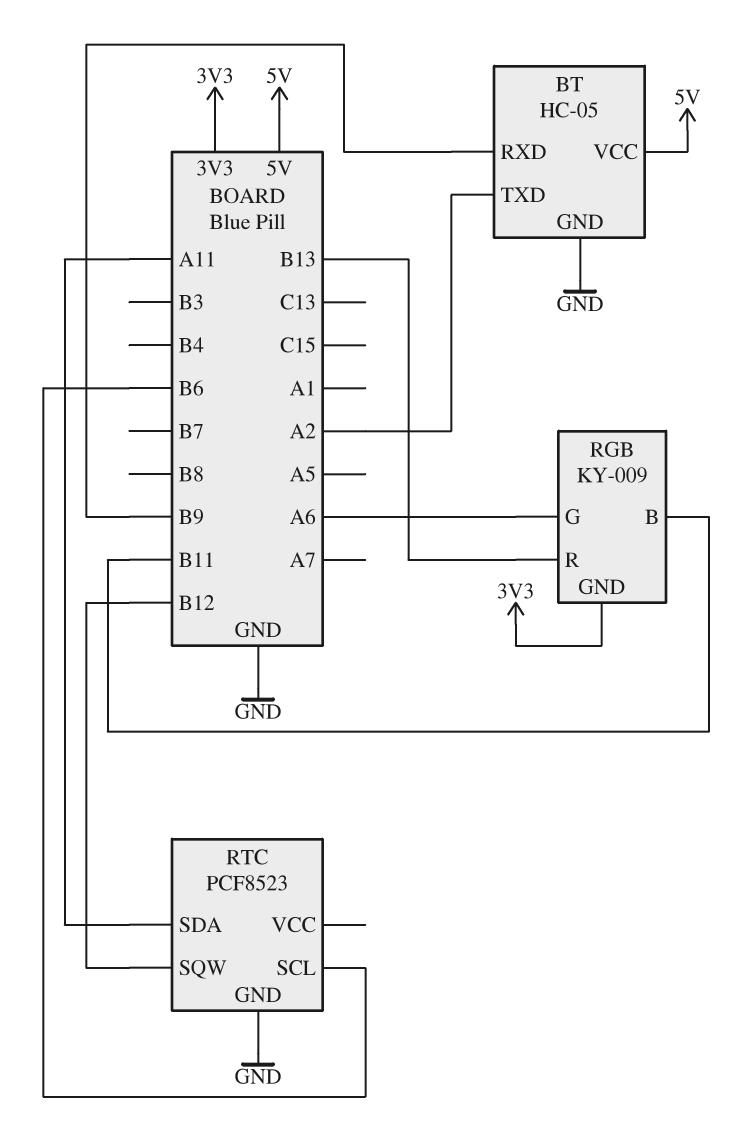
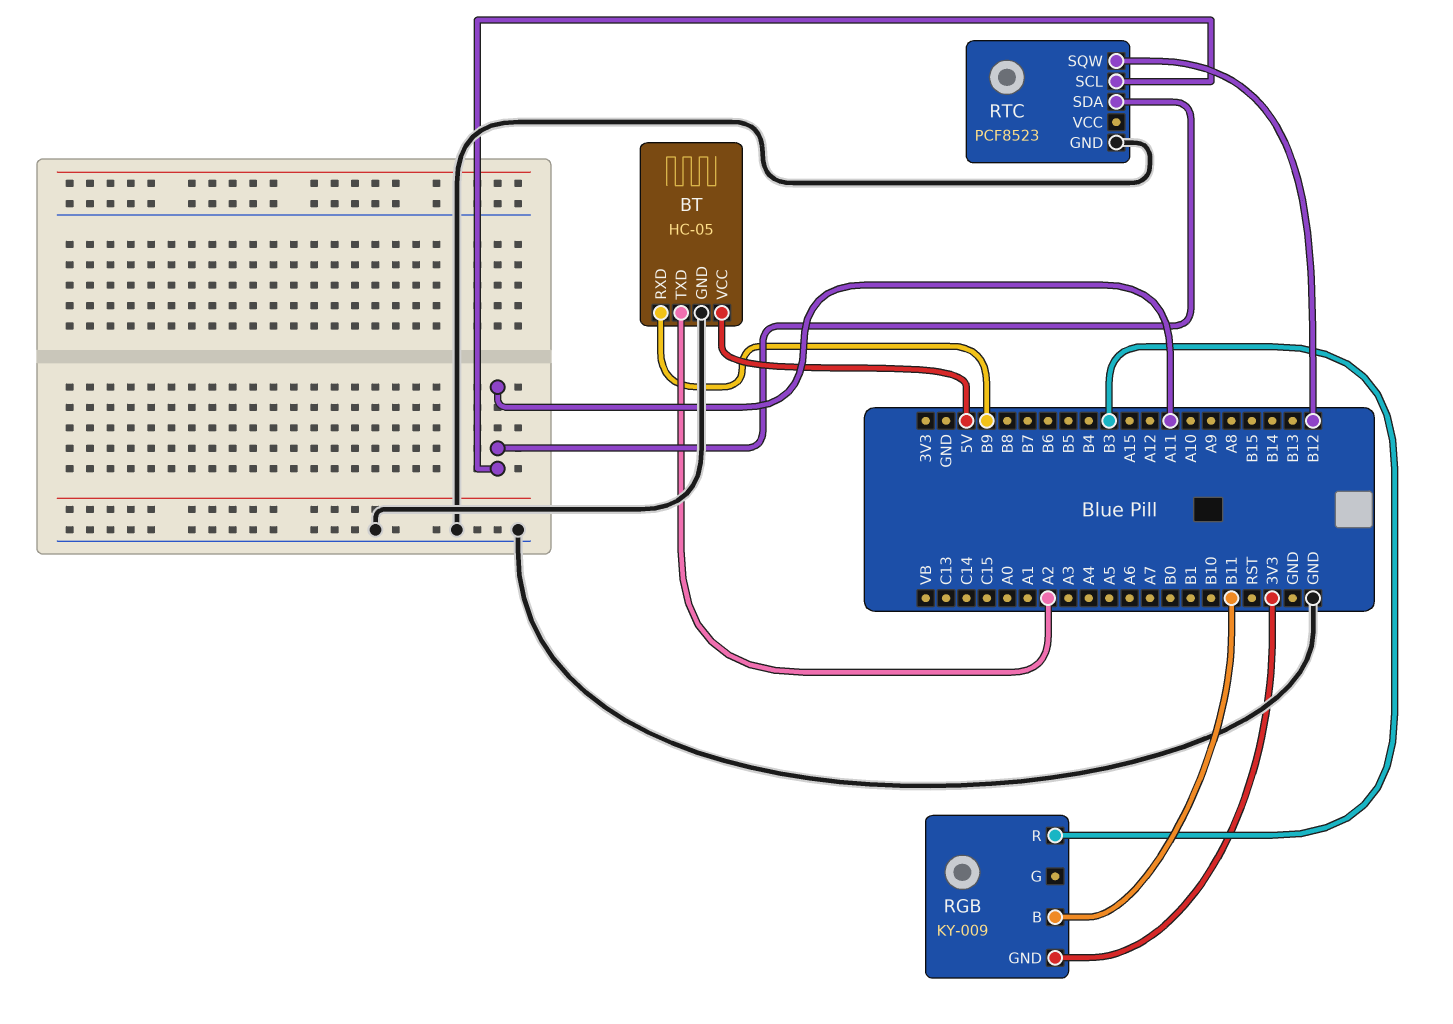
RGB pin G: A6 -> none
RGB pin R: B13 -> B3
RTC pin SCL: B6 -> A11

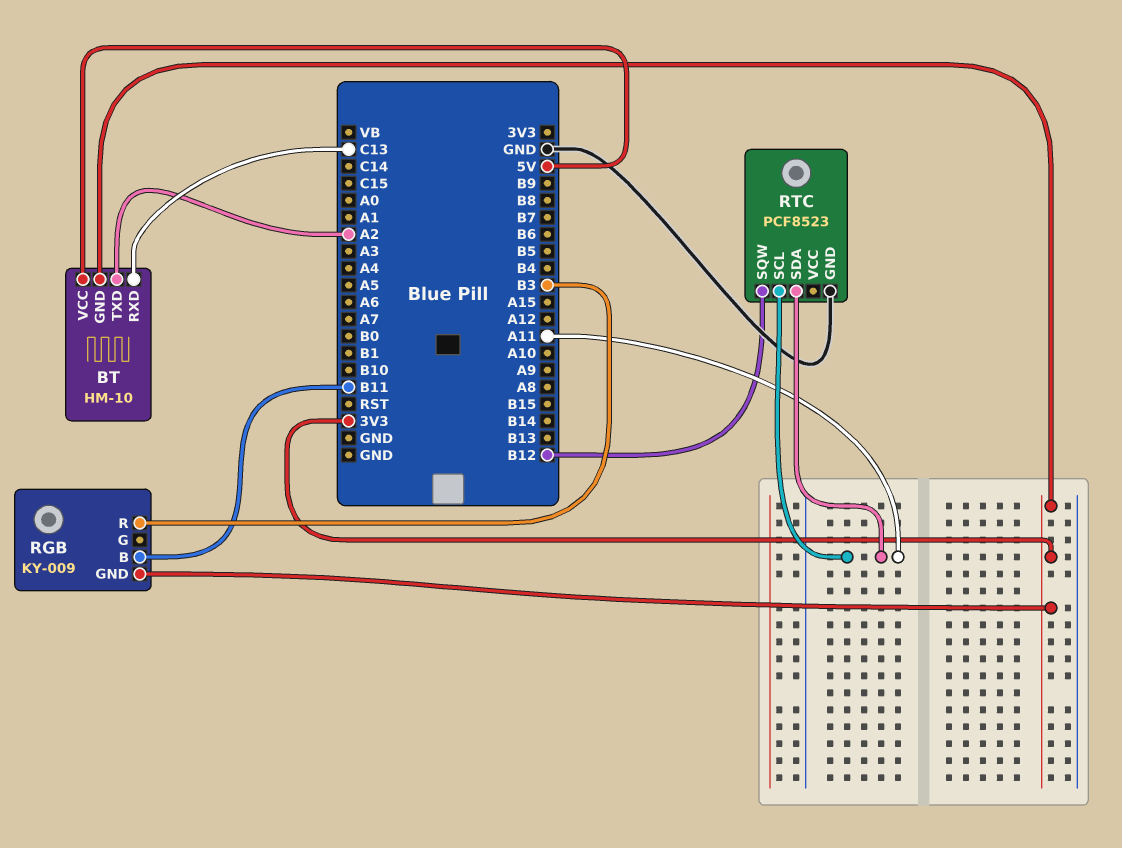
BT: HC-05 -> HM-10
BT pin GND: GND -> 3V3
BT pin RXD: B9 -> C13

